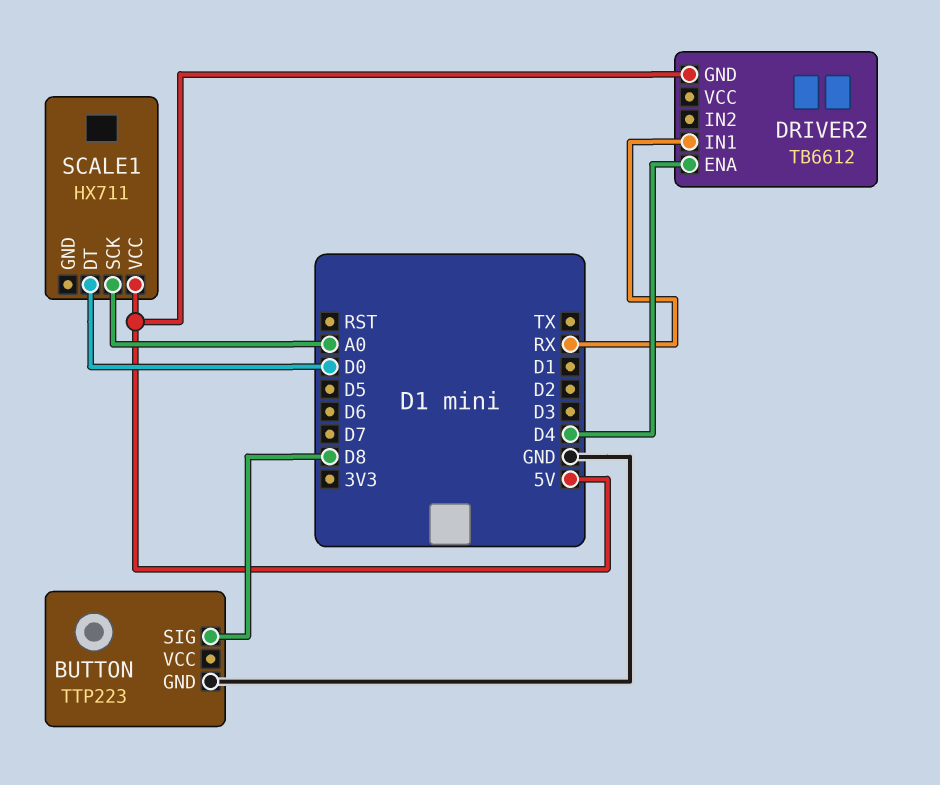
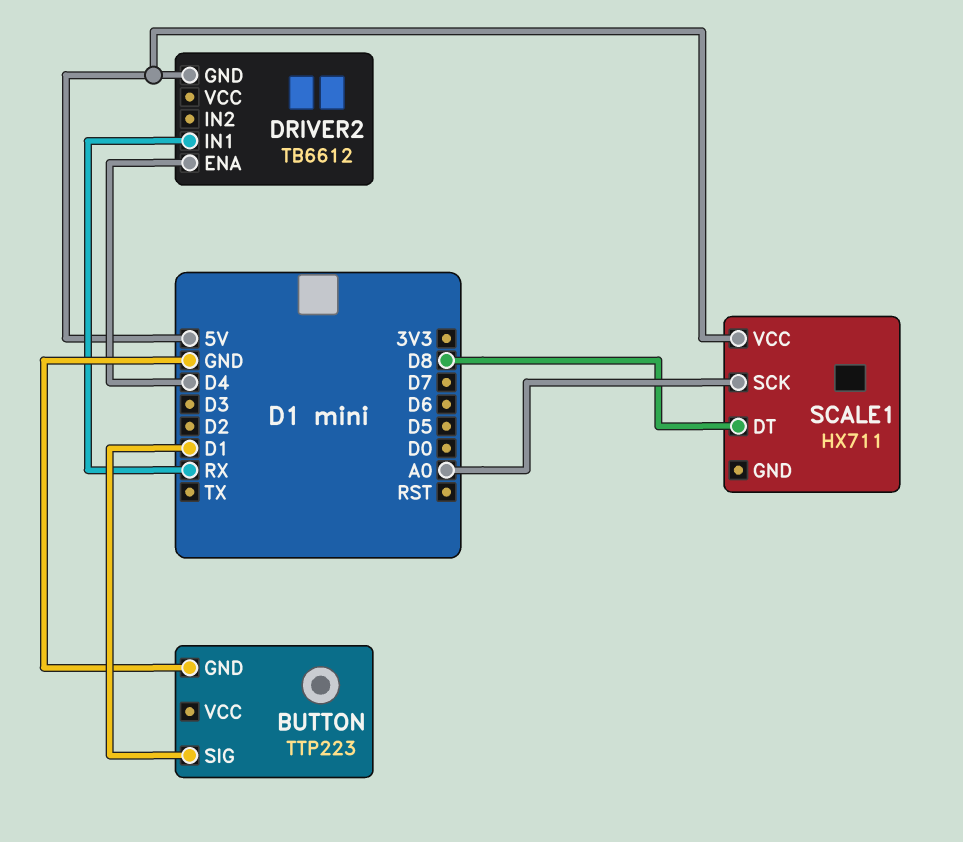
BUTTON pin SIG: D8 -> D1
SCALE1 pin DT: D0 -> D8

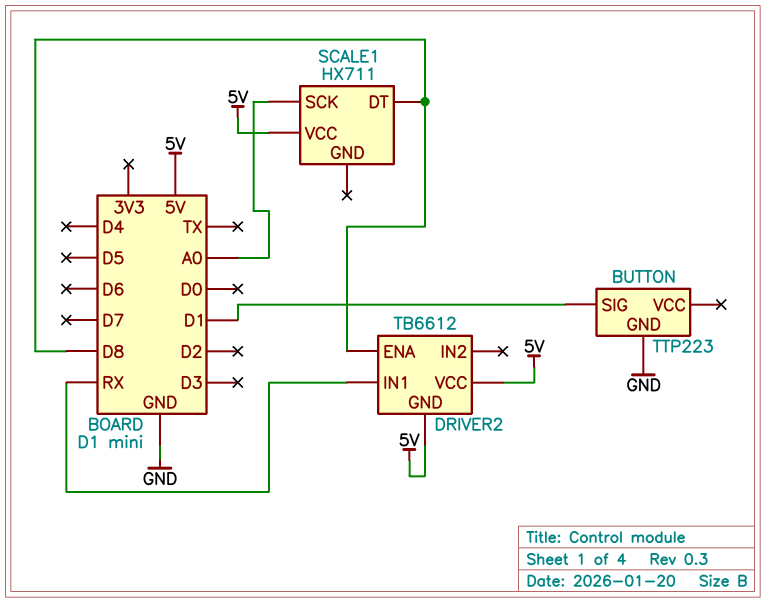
DRIVER2 pin ENA: D4 -> D8
DRIVER2 pin VCC: none -> 5V

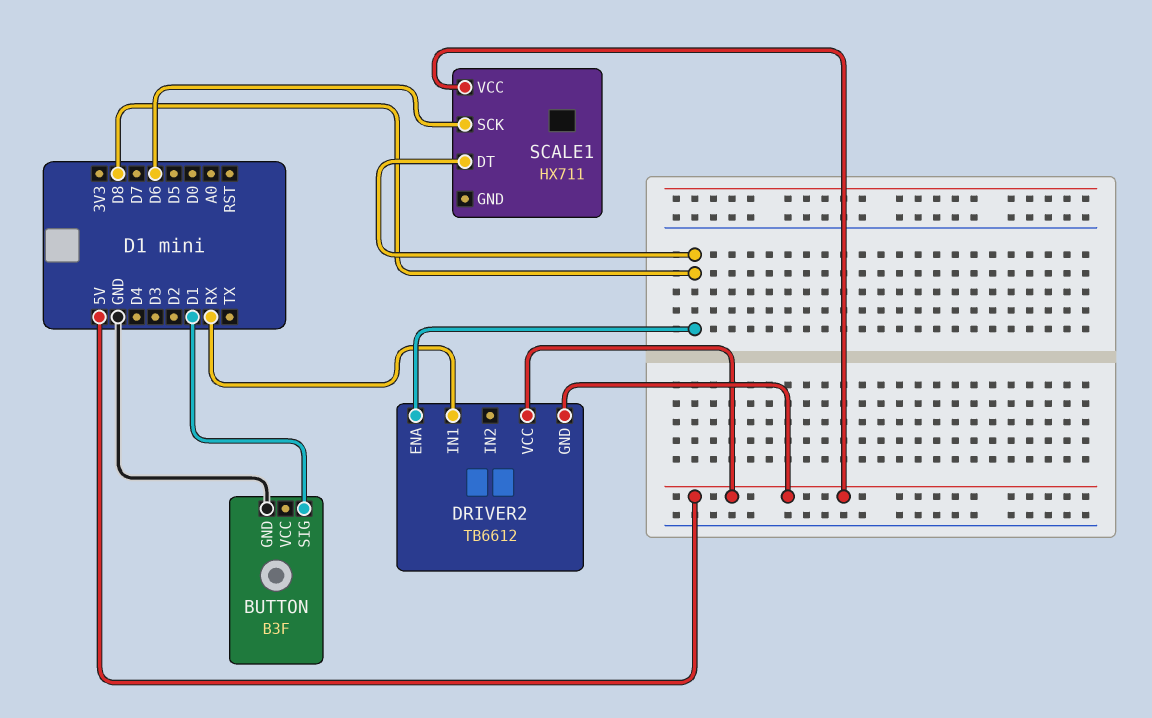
BUTTON: TTP223 -> B3F
SCALE1 pin SCK: A0 -> D6

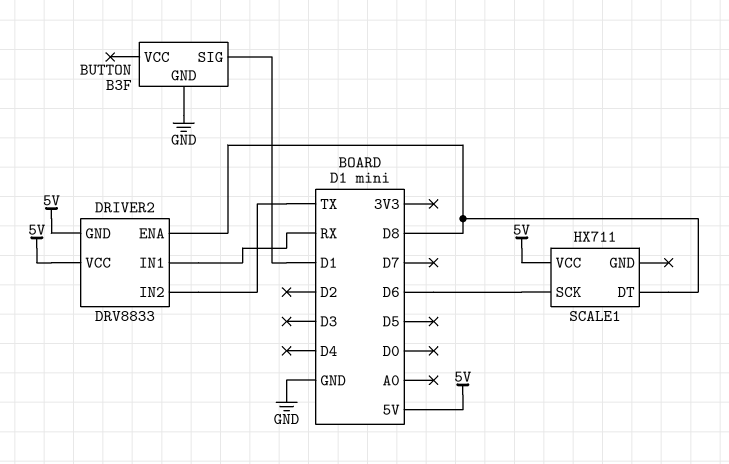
DRIVER2: TB6612 -> DRV8833
DRIVER2 pin IN2: none -> TX

